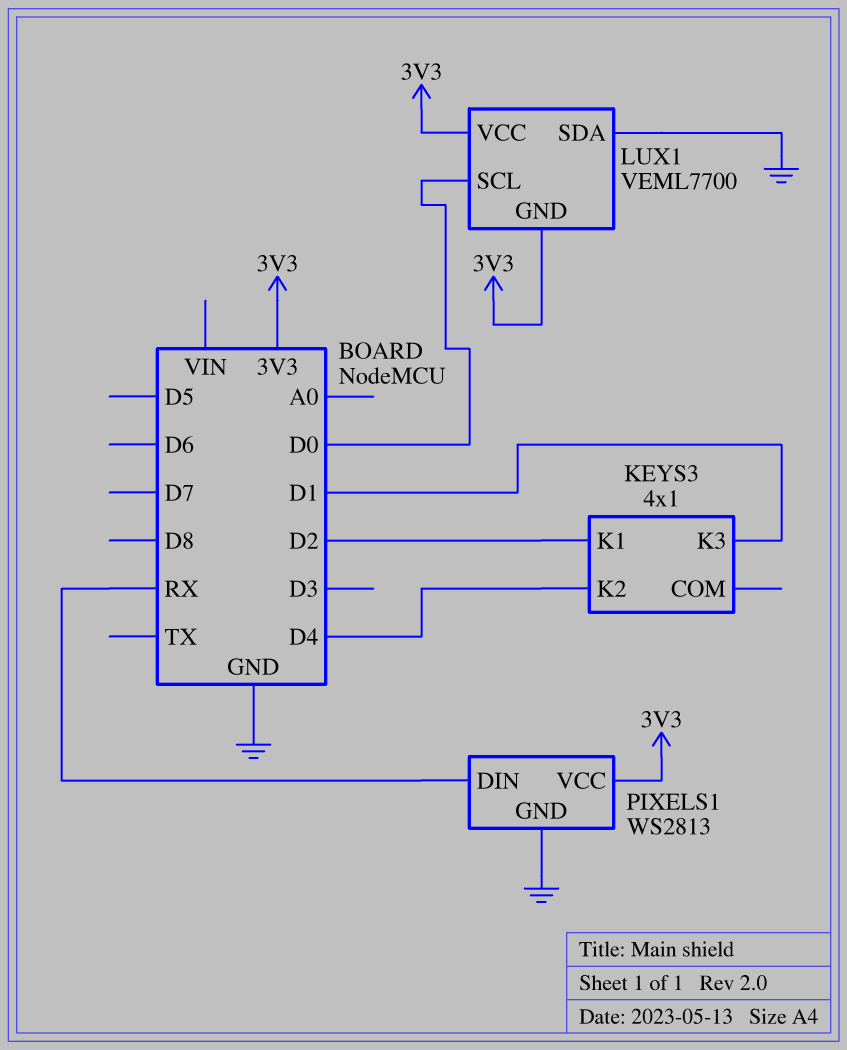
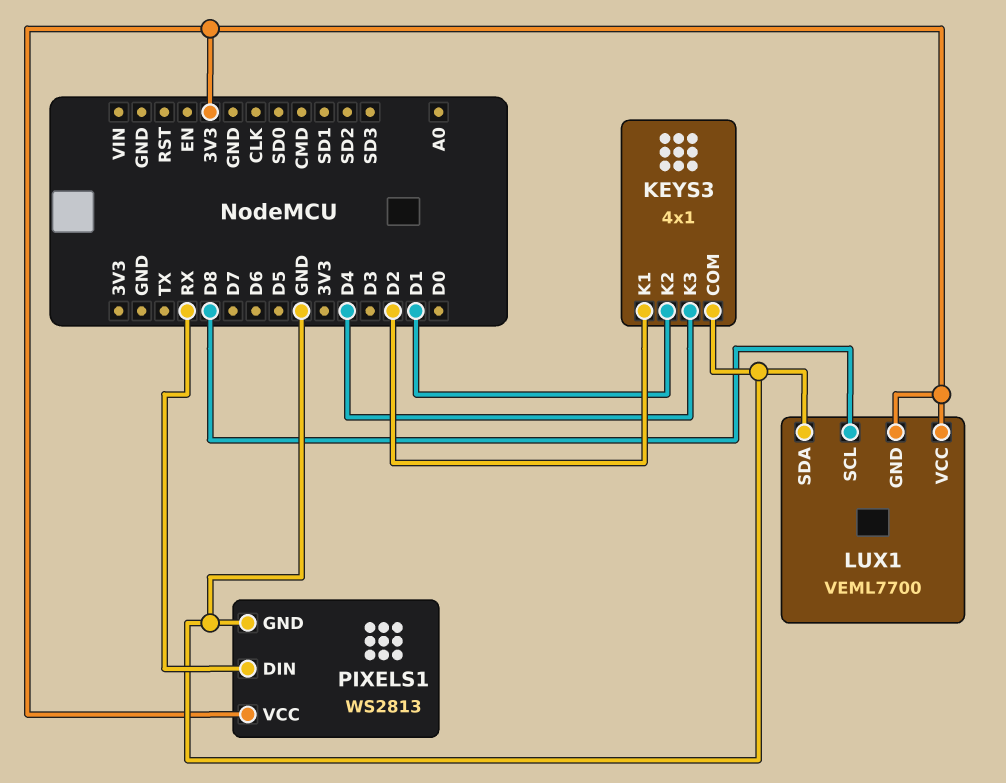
KEYS3 pin COM: none -> GND
KEYS3 pin K2: D4 -> D1
KEYS3 pin K3: D1 -> D4
LUX1 pin SCL: D0 -> D8

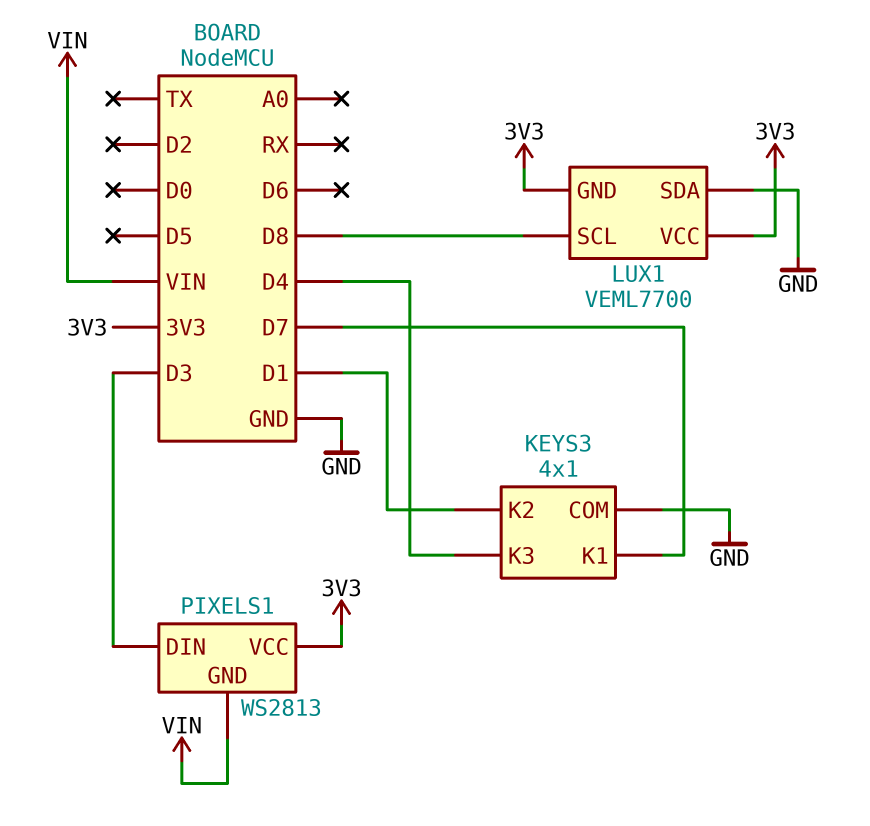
KEYS3 pin K1: D2 -> D7
PIXELS1 pin DIN: RX -> D3
PIXELS1 pin GND: GND -> VIN

